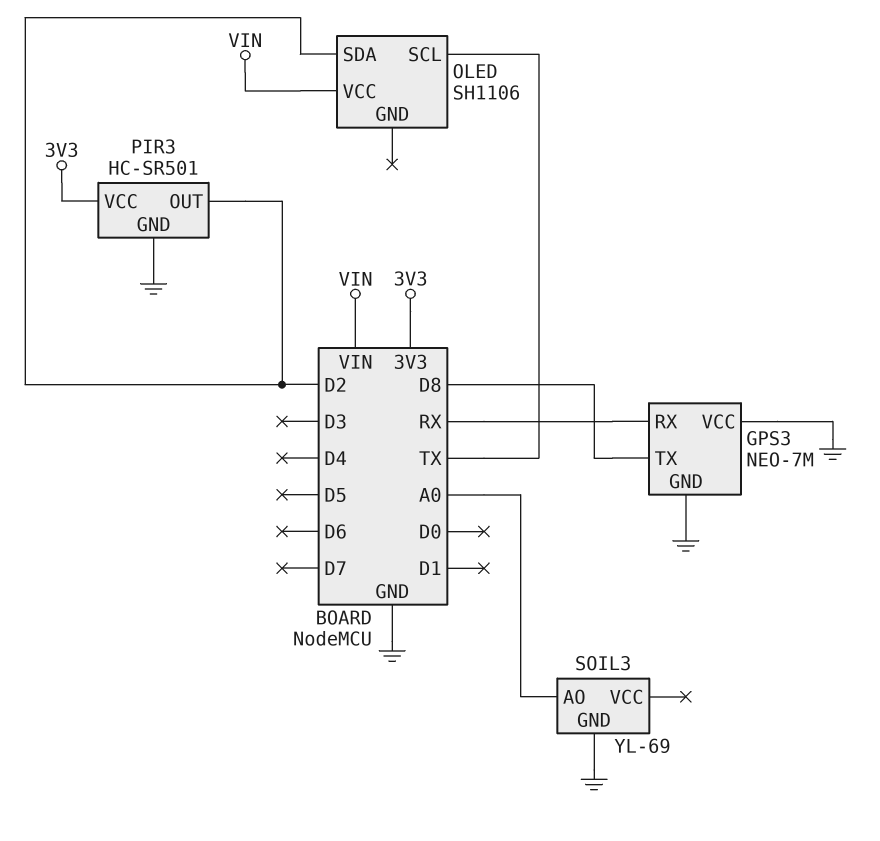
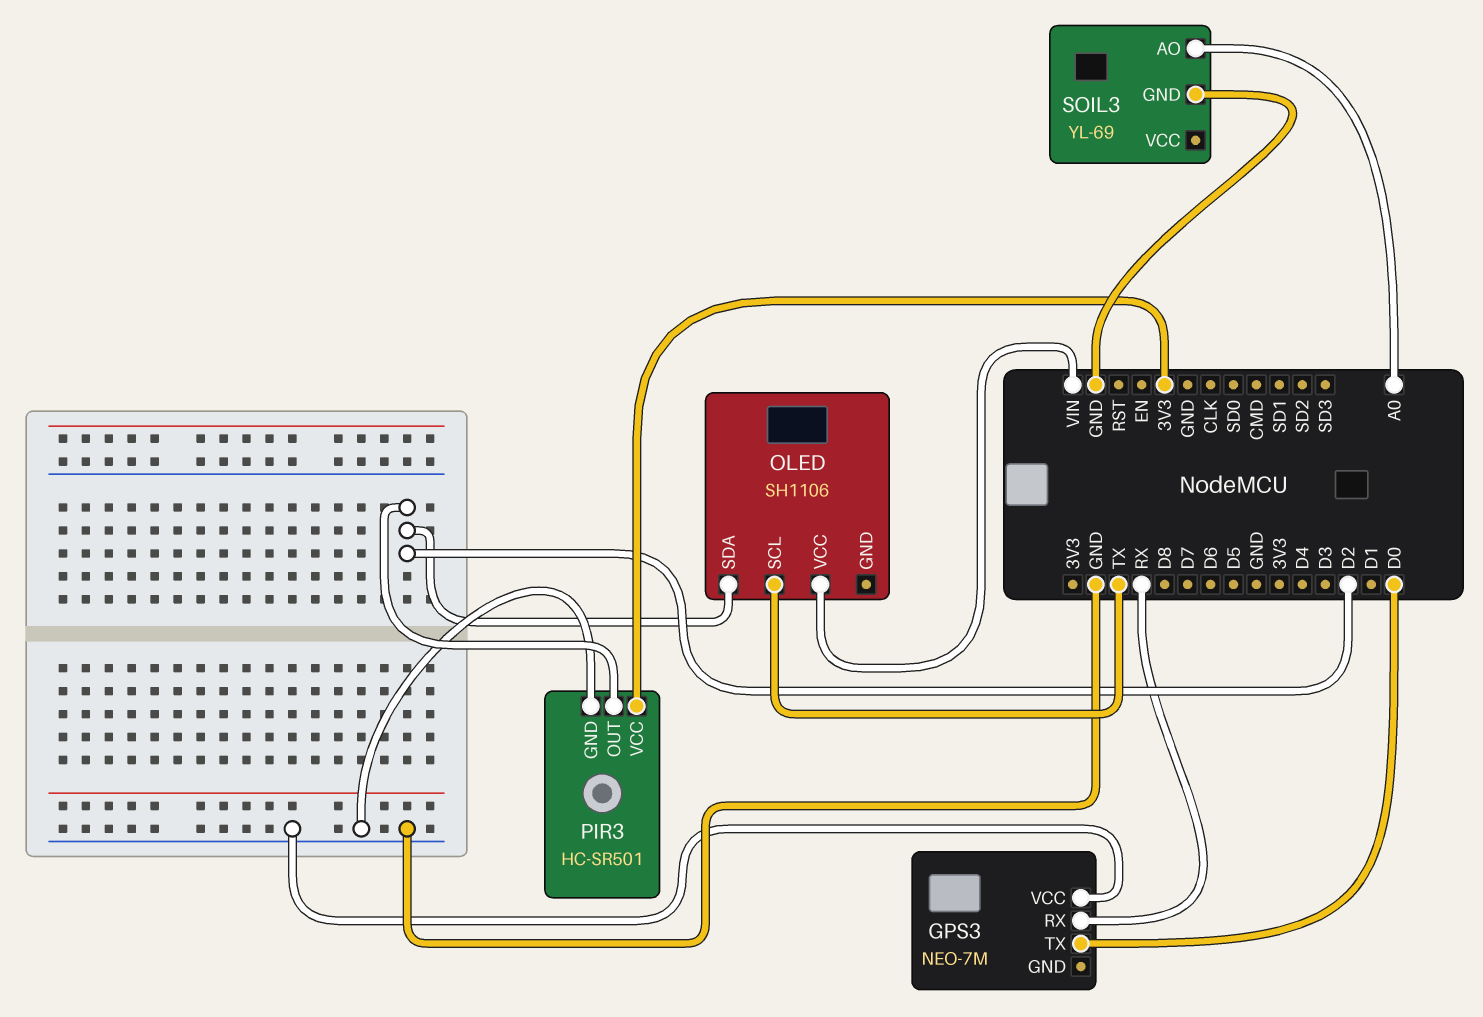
GPS3 pin GND: GND -> none
GPS3 pin TX: D8 -> D0

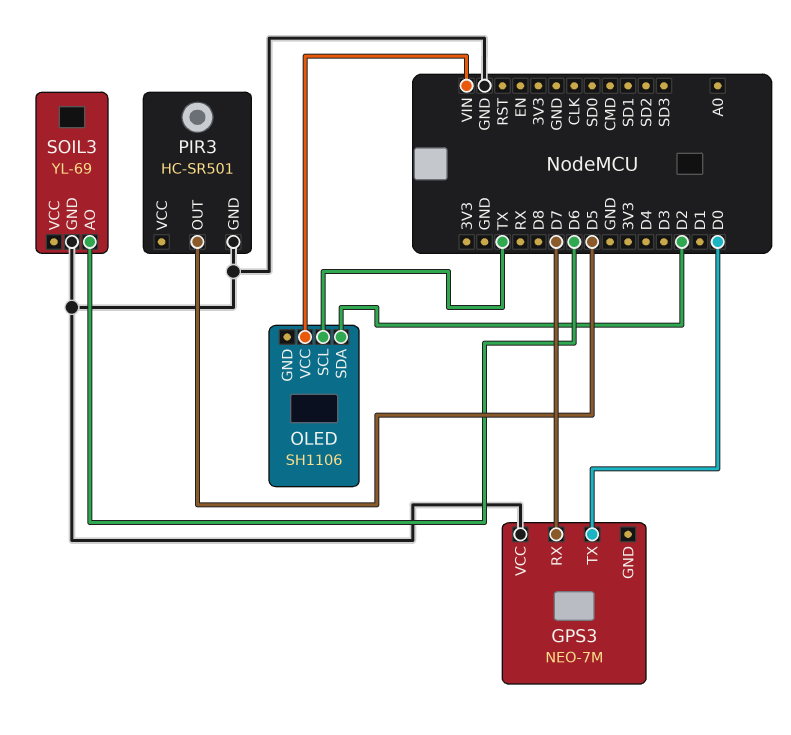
GPS3 pin RX: RX -> D7
PIR3 pin OUT: D2 -> D5
PIR3 pin VCC: 3V3 -> none
SOIL3 pin AO: A0 -> D6

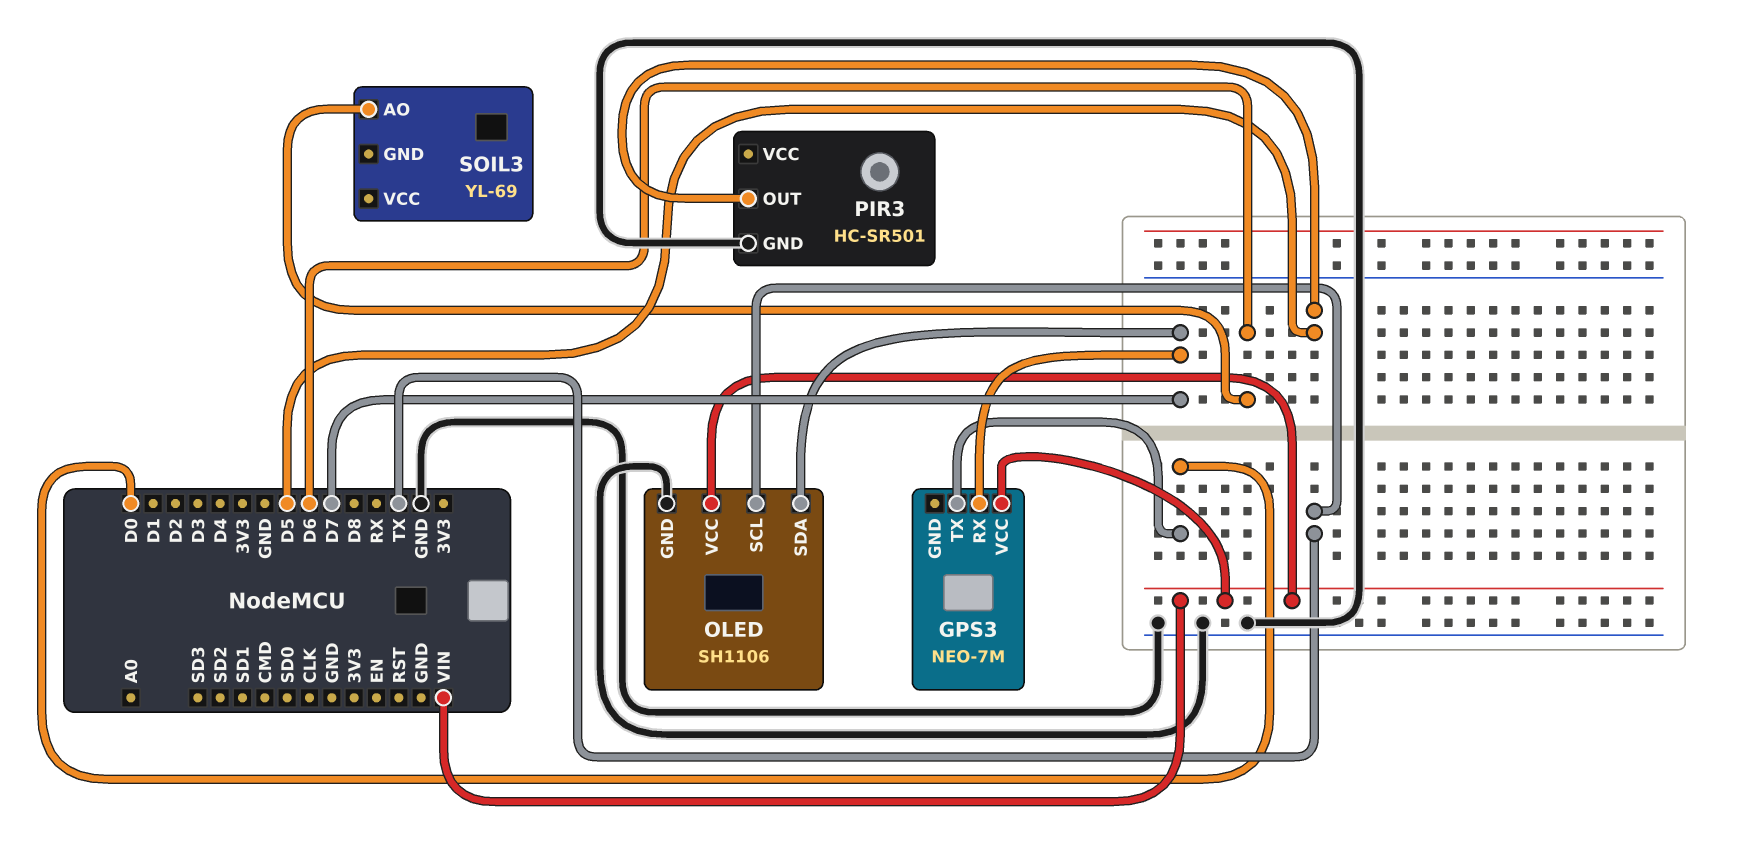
GPS3 pin VCC: GND -> VIN
OLED pin GND: none -> GND
OLED pin SDA: D2 -> D7
SOIL3 pin GND: GND -> none

